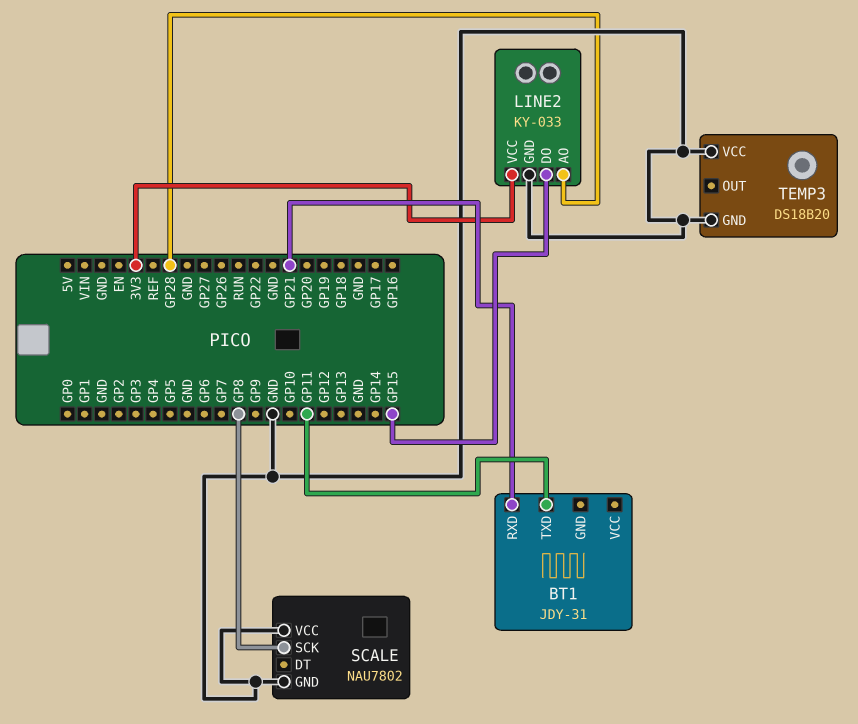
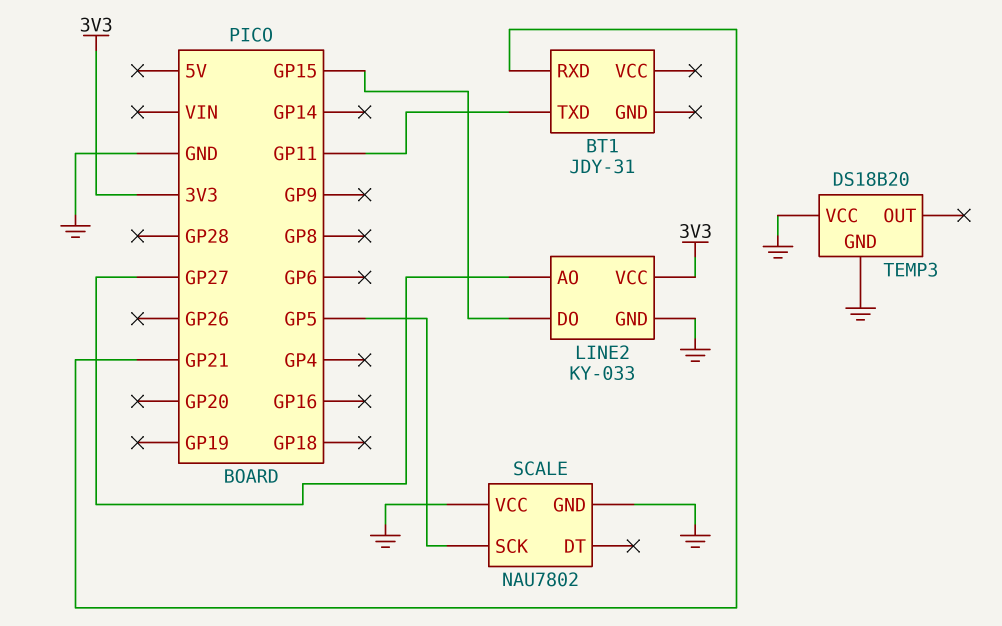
LINE2 pin AO: GP28 -> GP27
SCALE pin SCK: GP8 -> GP5

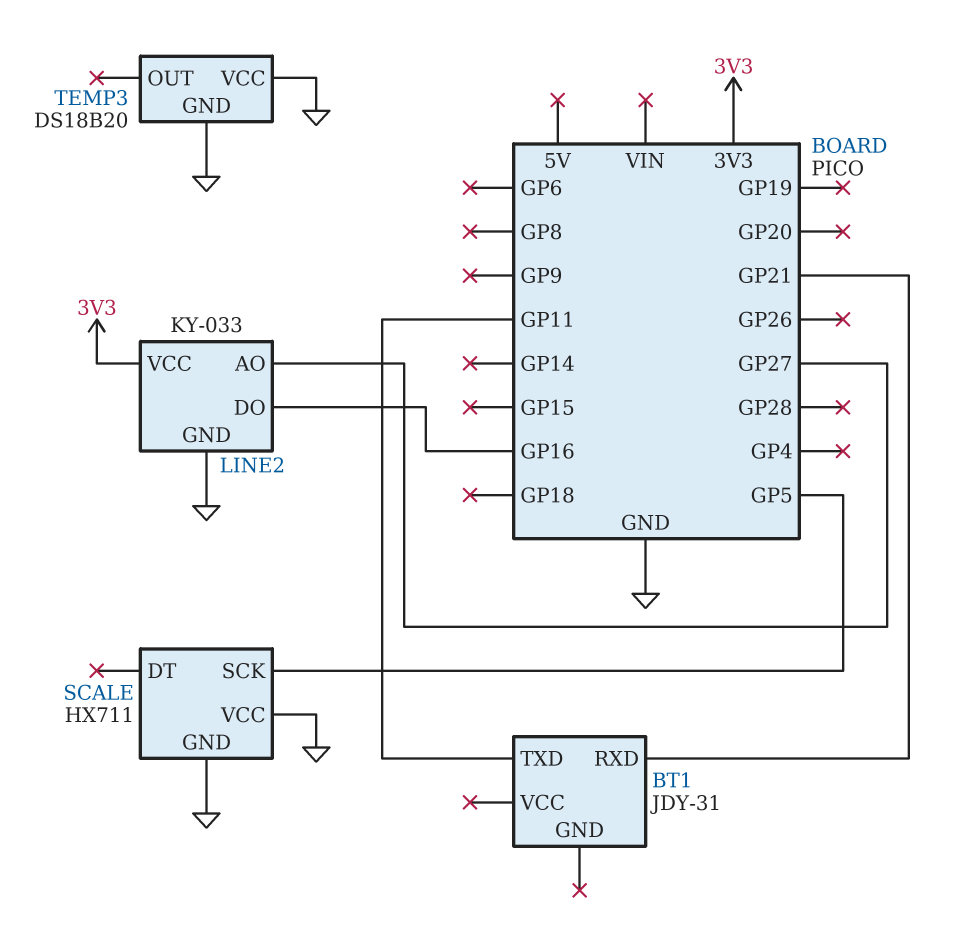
LINE2 pin DO: GP15 -> GP16
SCALE: NAU7802 -> HX711

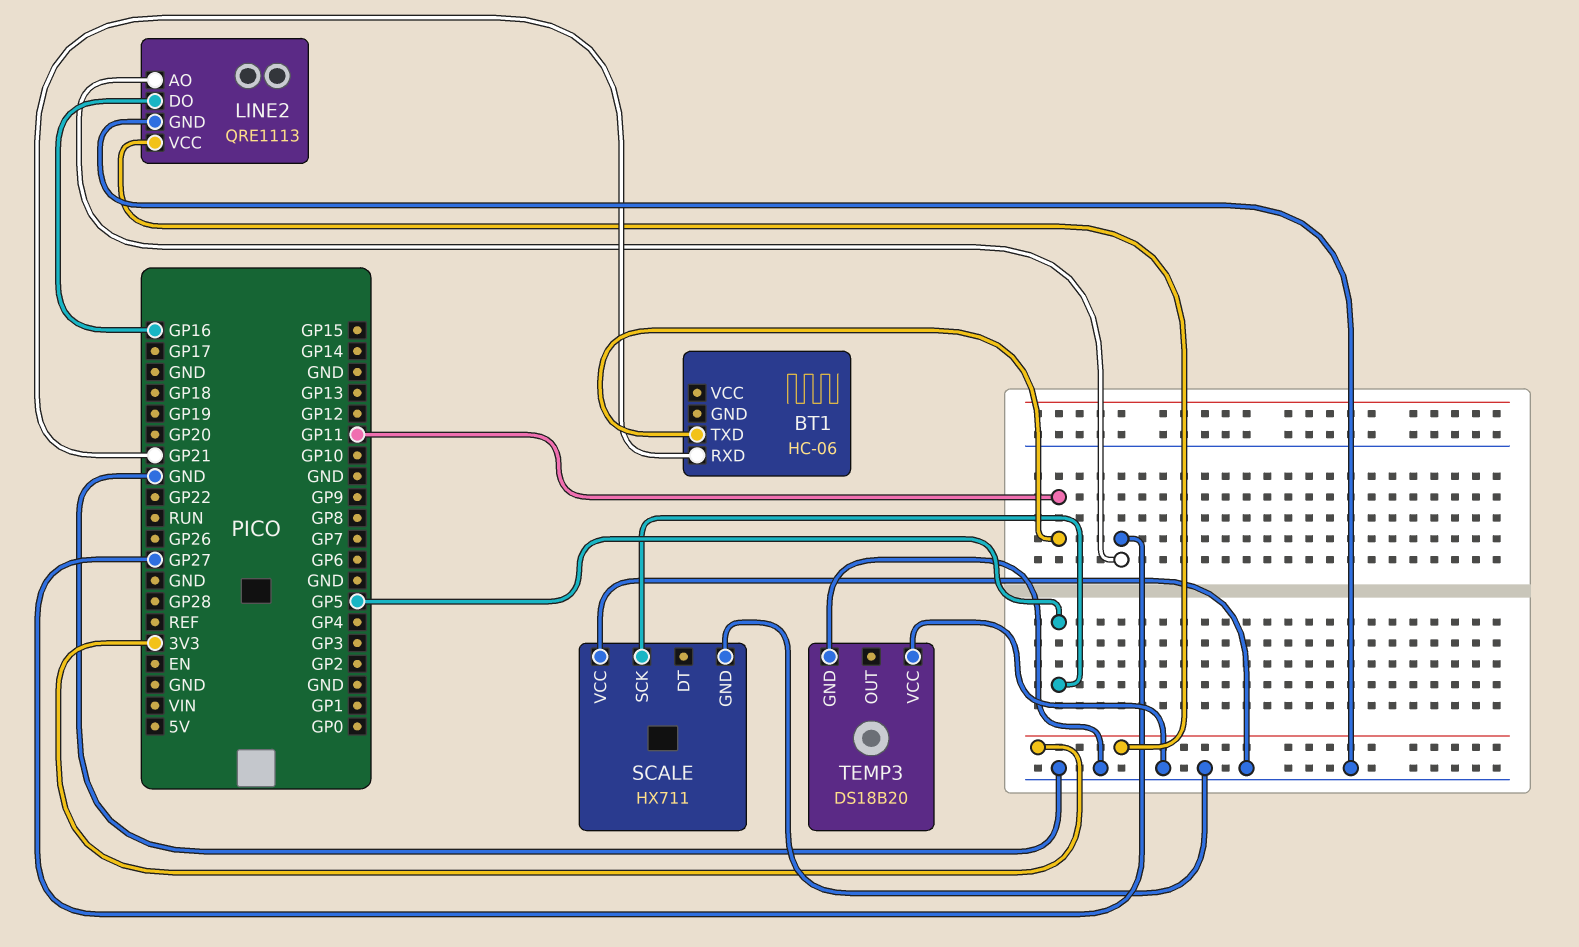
BT1: JDY-31 -> HC-06
LINE2: KY-033 -> QRE1113

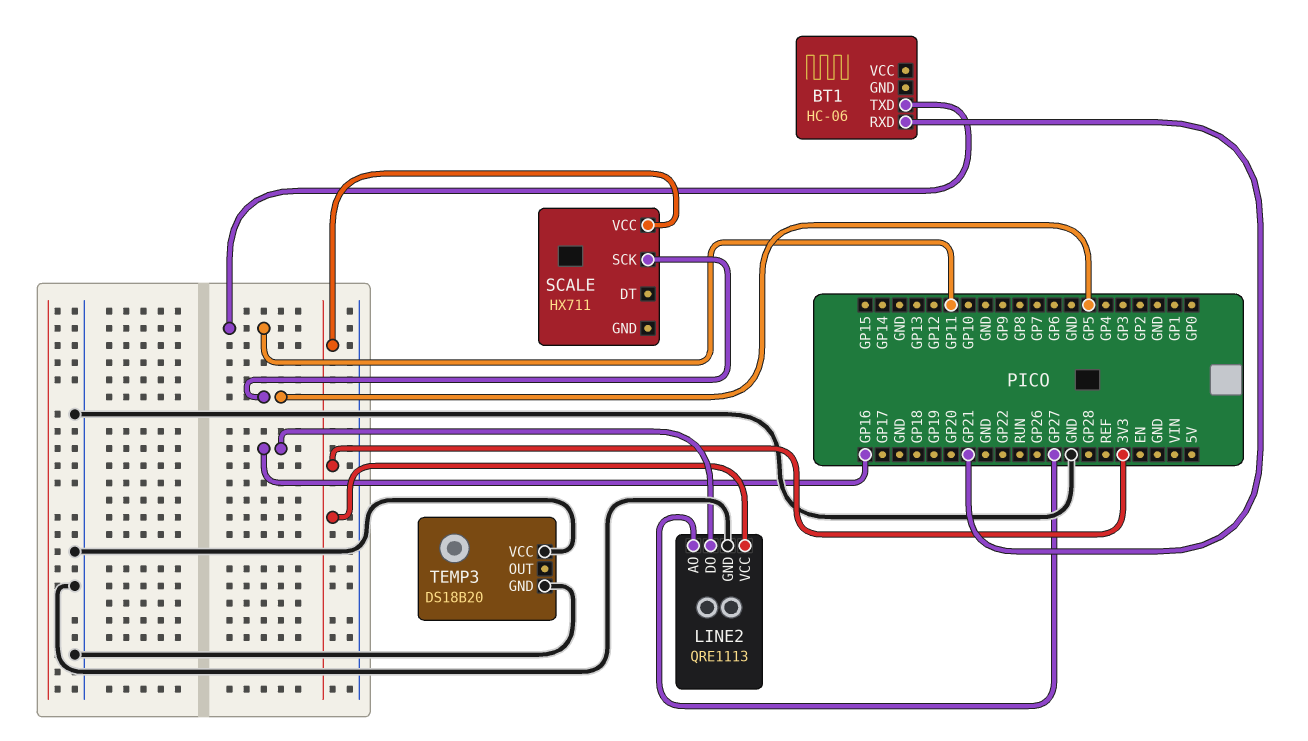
SCALE pin GND: GND -> none
SCALE pin VCC: GND -> 3V3

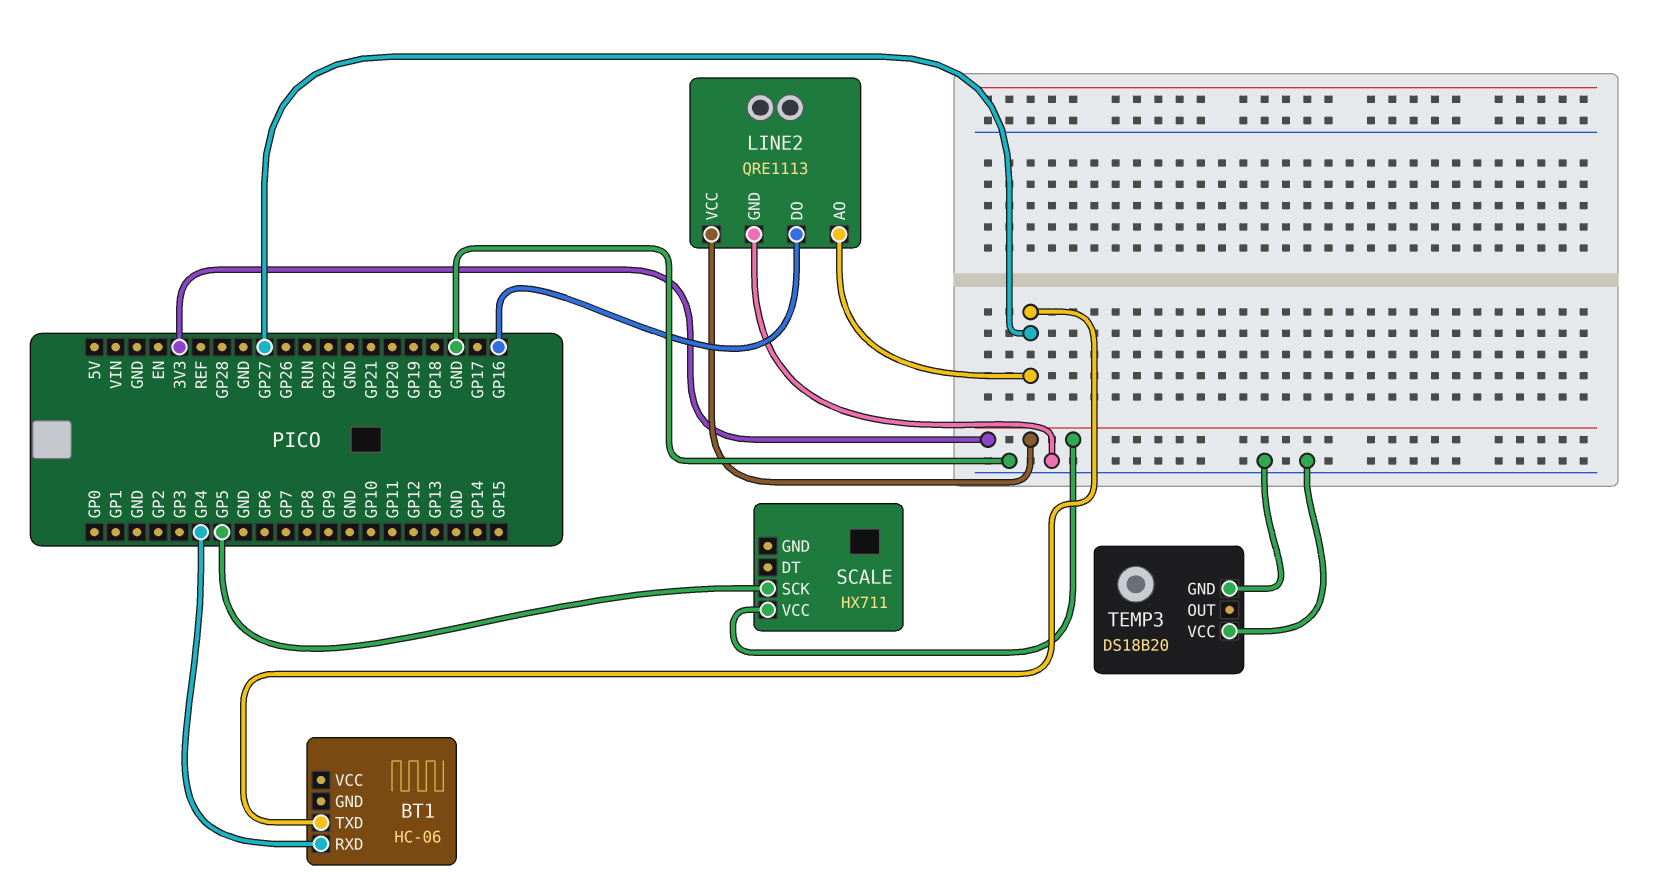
BT1 pin RXD: GP21 -> GP4
BT1 pin TXD: GP11 -> GP27

